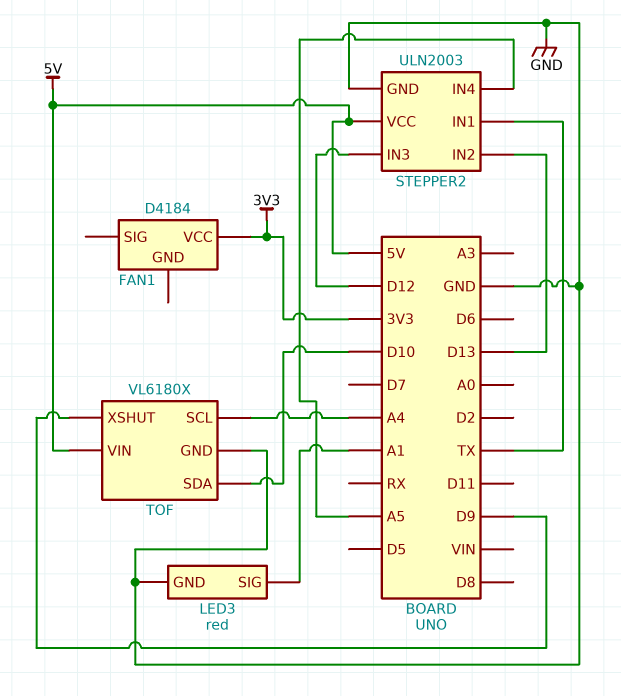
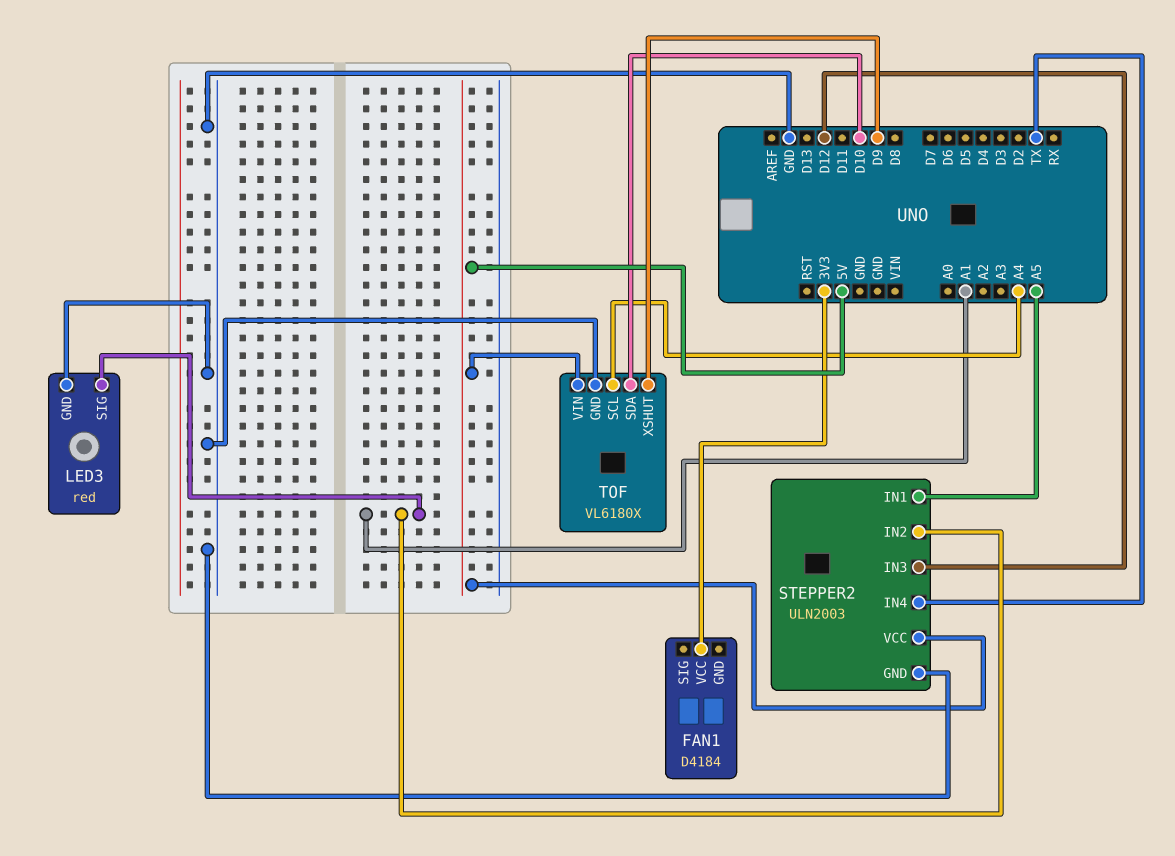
STEPPER2 pin IN1: TX -> A5
STEPPER2 pin IN2: D13 -> A1
STEPPER2 pin IN4: A5 -> TX

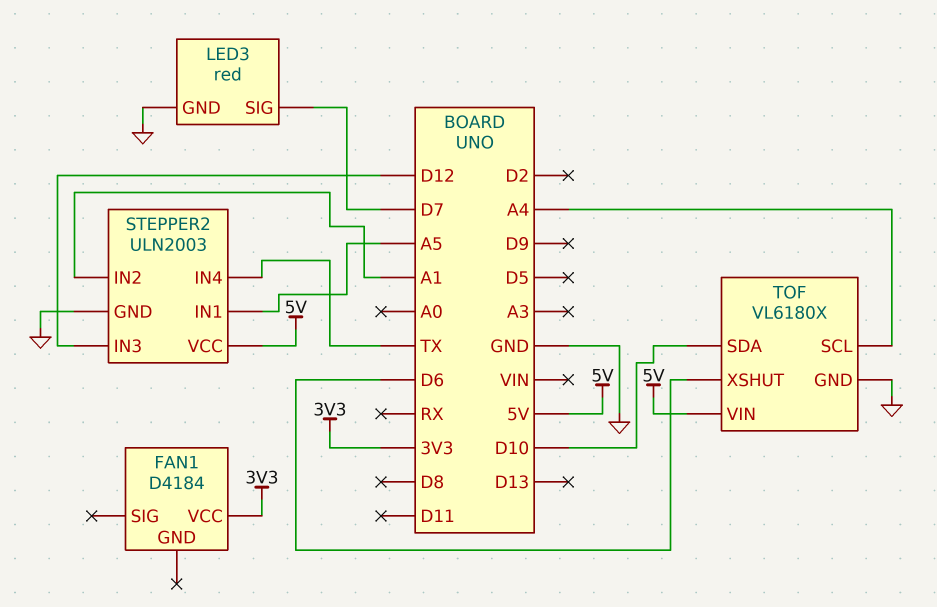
LED3 pin SIG: A1 -> D7
TOF pin XSHUT: D9 -> D6

